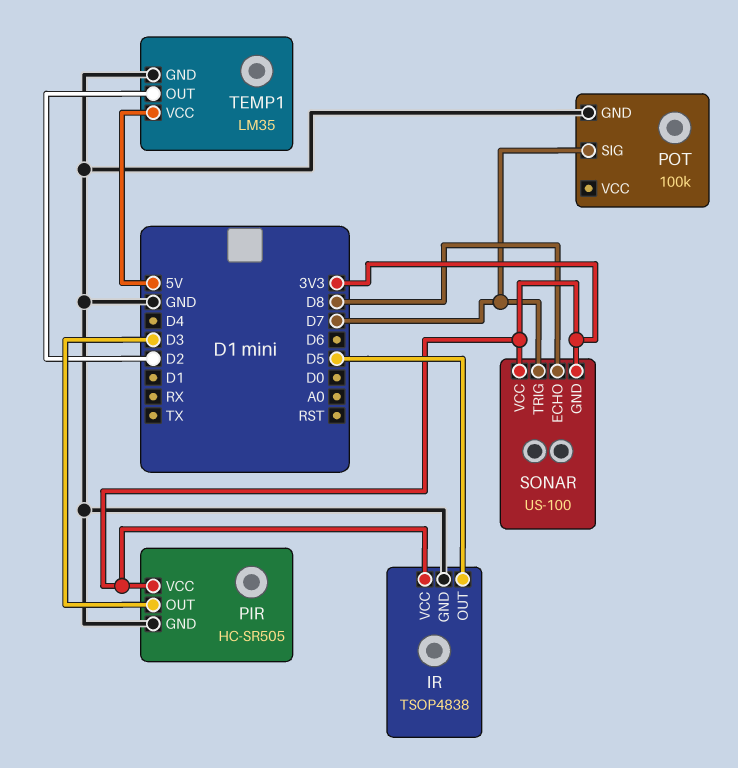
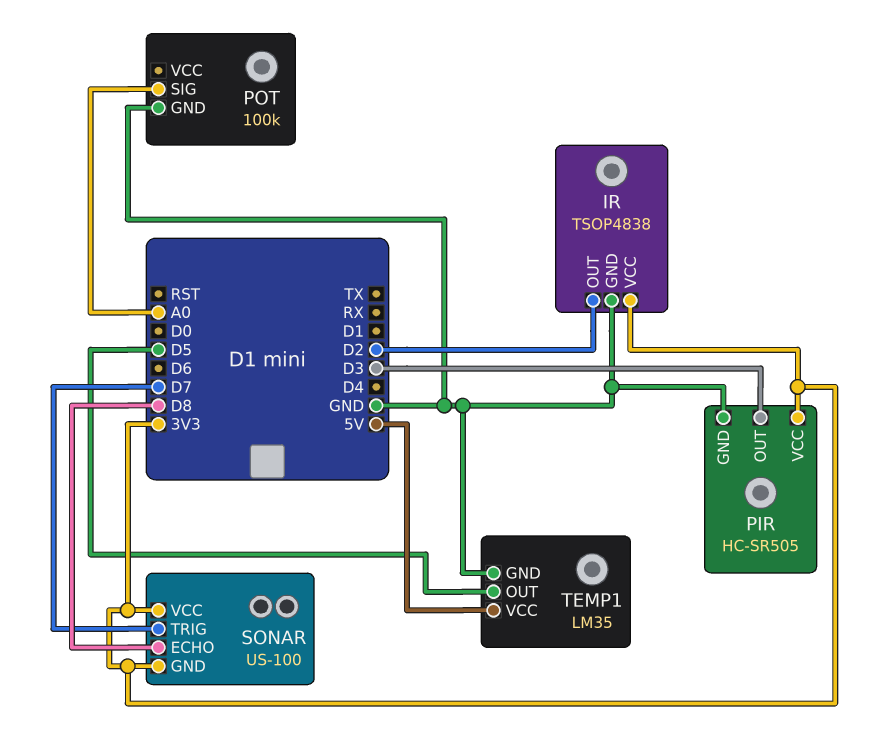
IR pin OUT: D5 -> D2
POT pin SIG: D7 -> A0
TEMP1 pin OUT: D2 -> D5

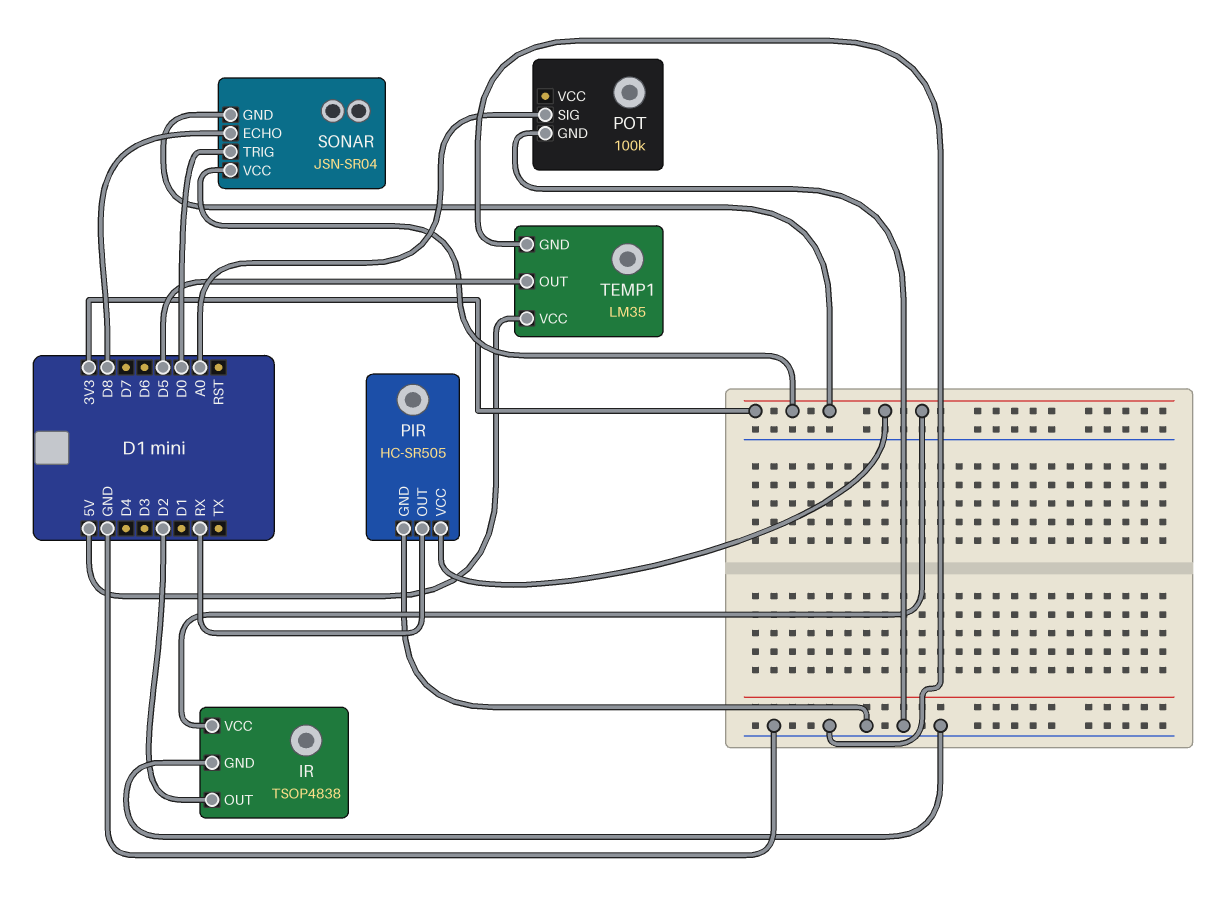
PIR pin OUT: D3 -> RX
SONAR: US-100 -> JSN-SR04
SONAR pin TRIG: D7 -> D0

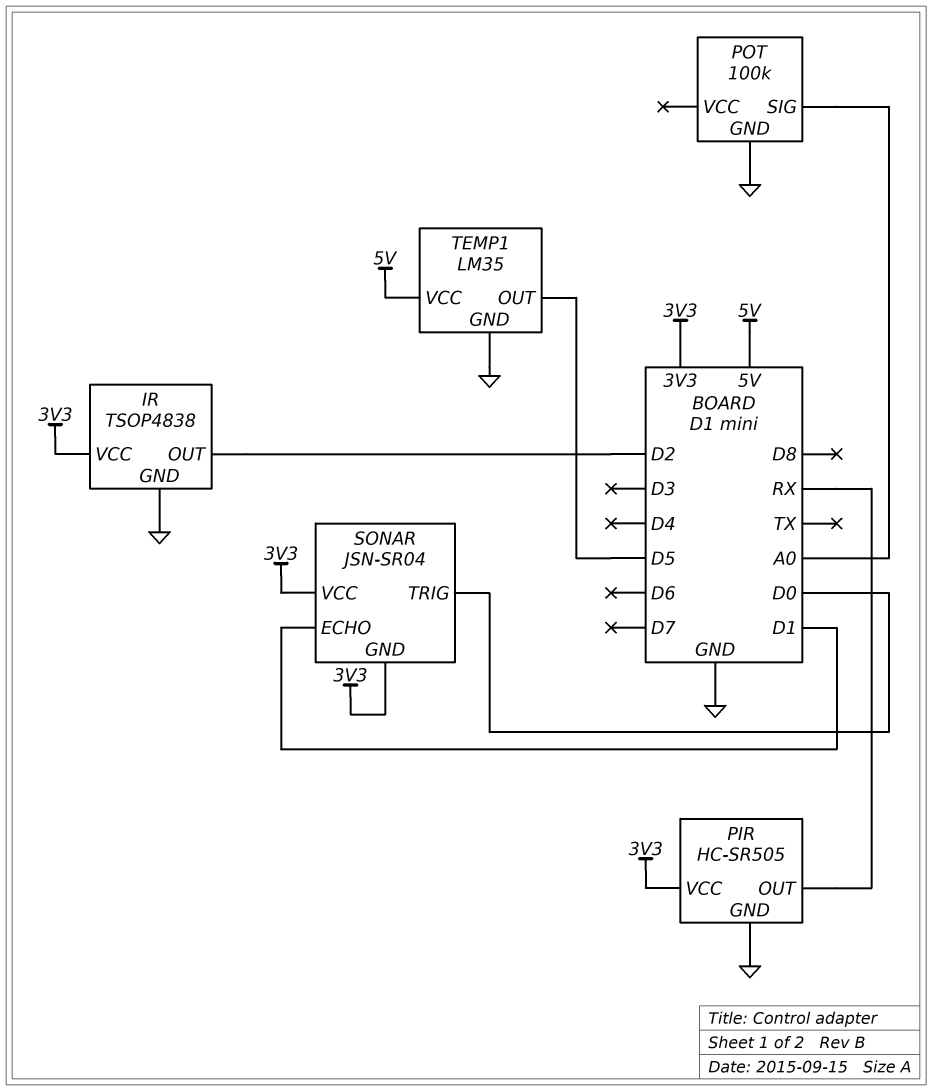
SONAR pin ECHO: D8 -> D1

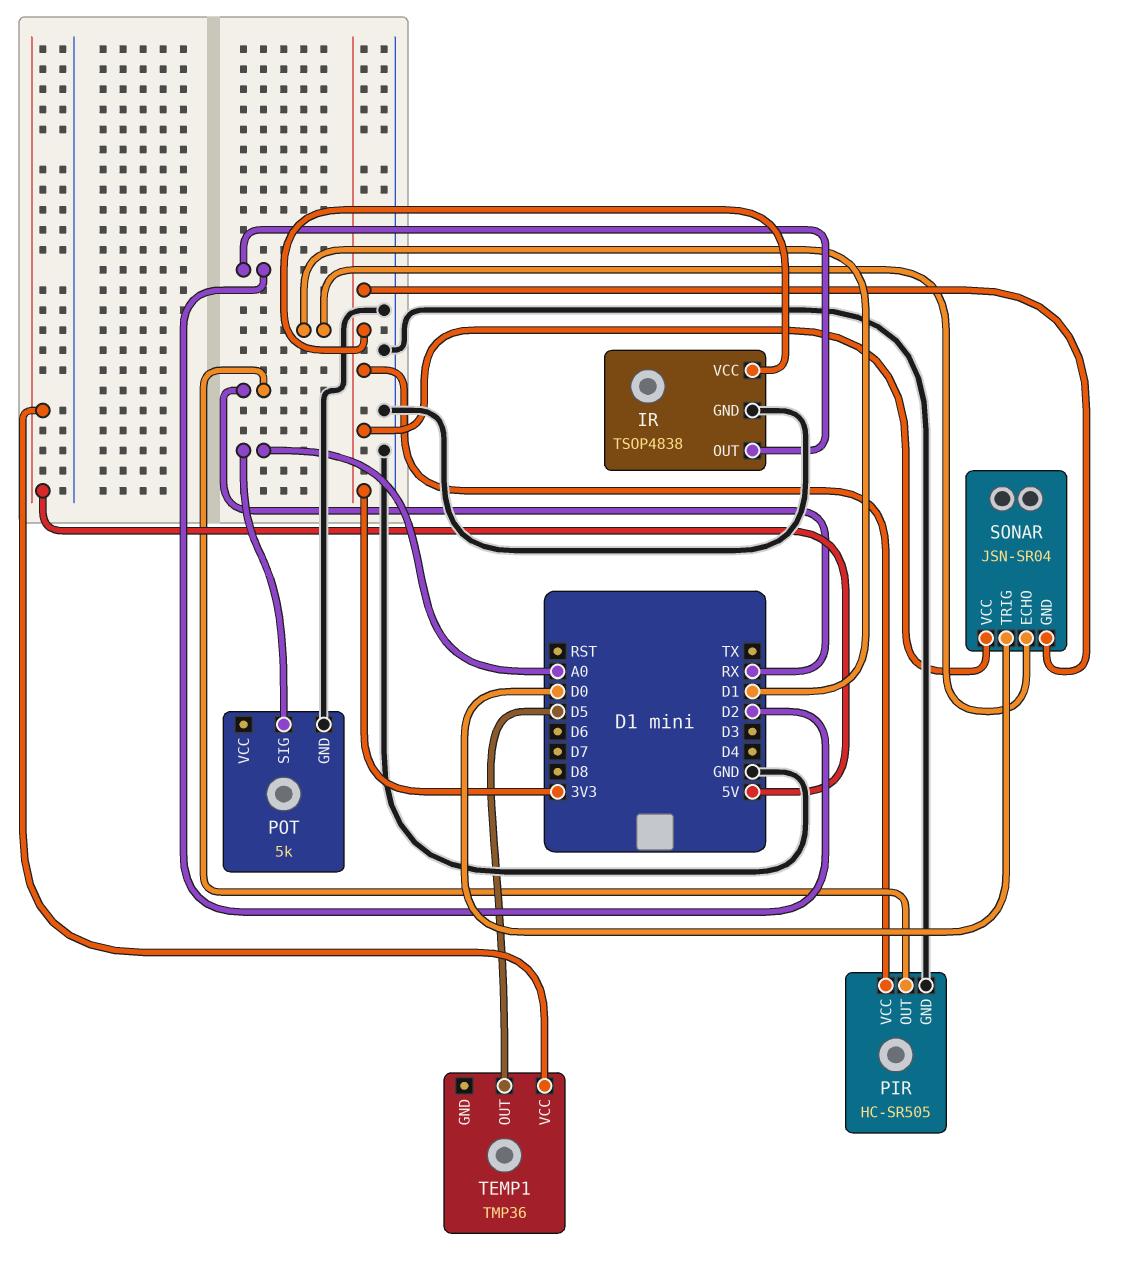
POT: 100k -> 5k
TEMP1: LM35 -> TMP36
TEMP1 pin GND: GND -> none

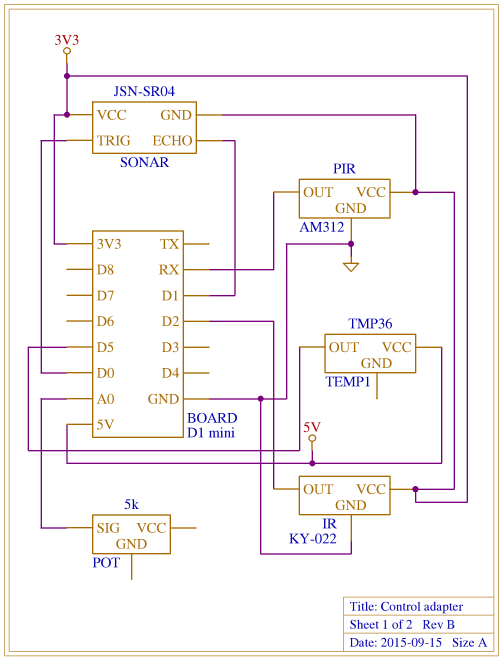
IR: TSOP4838 -> KY-022
PIR: HC-SR505 -> AM312
POT pin GND: GND -> none

